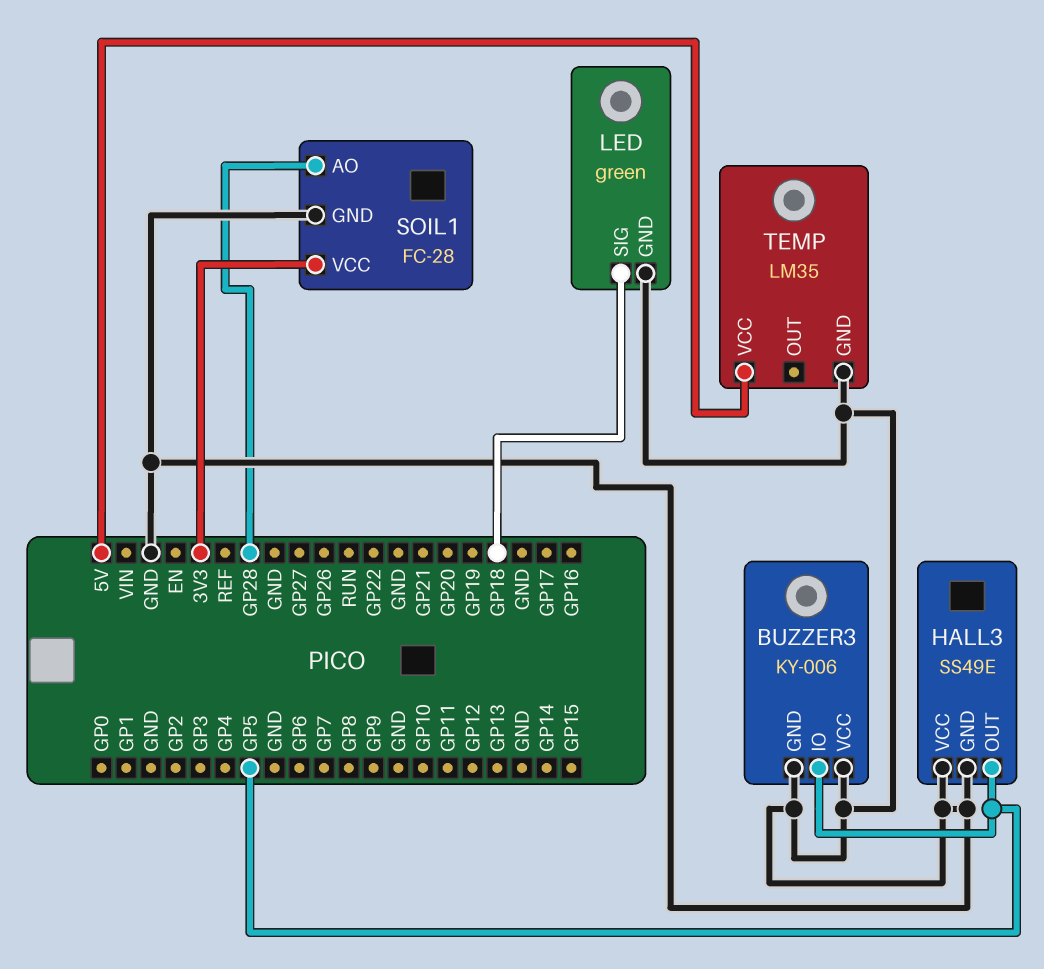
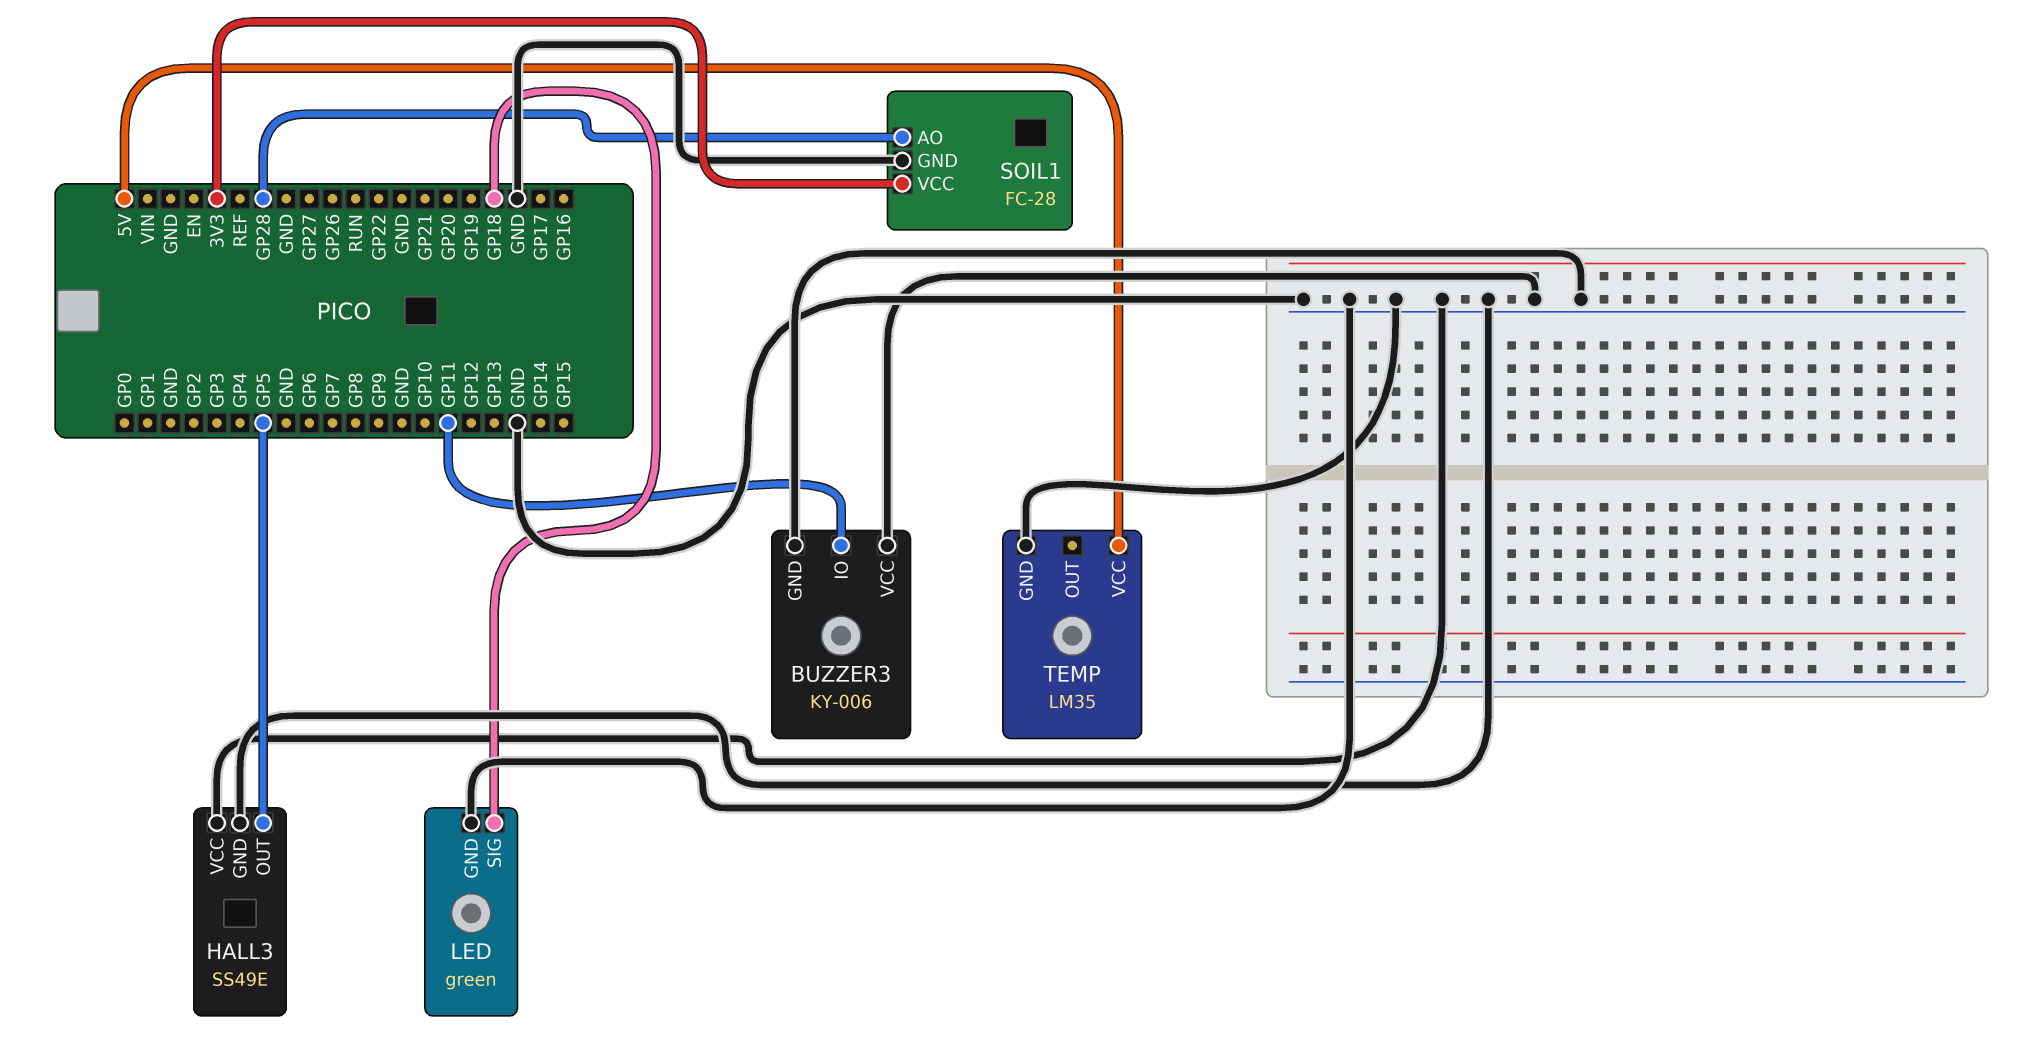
BUZZER3 pin IO: GP5 -> GP11

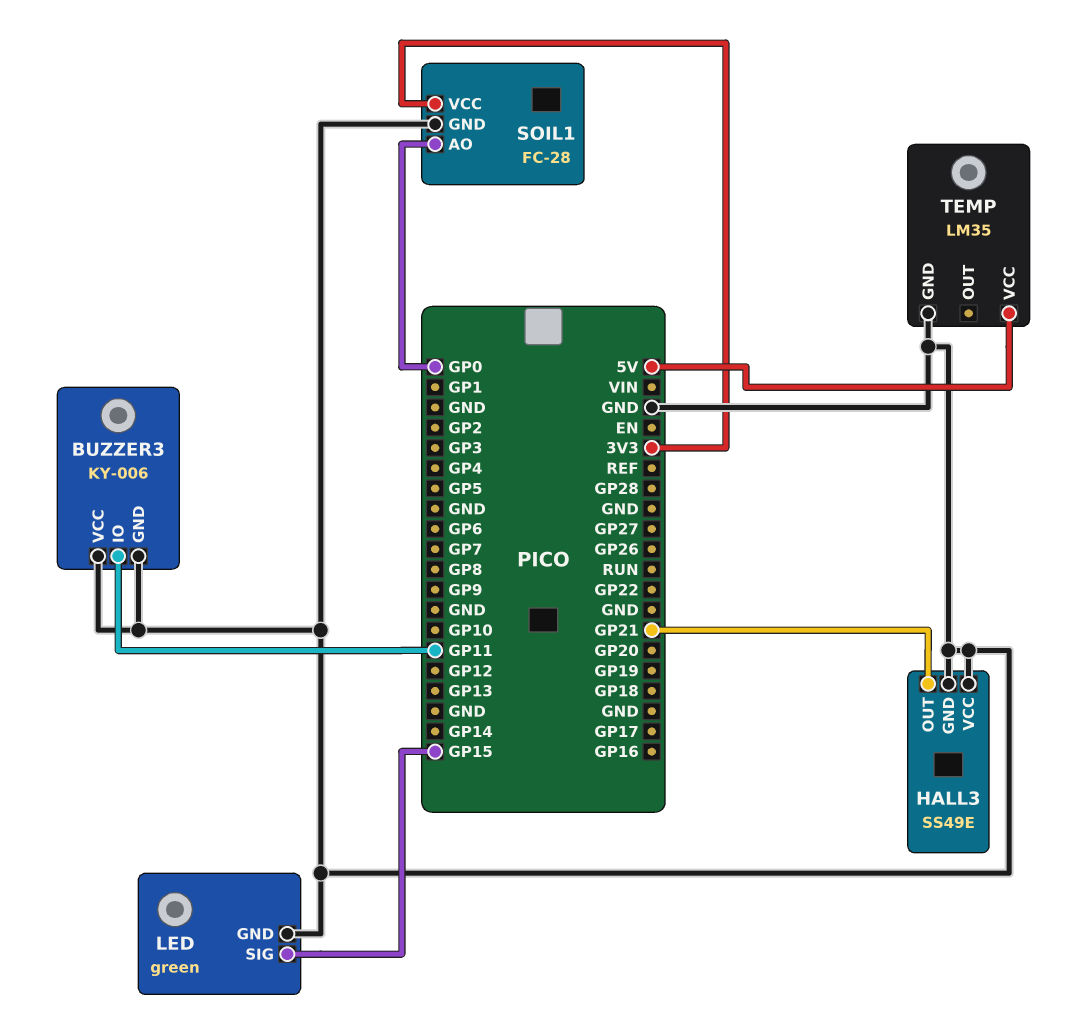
HALL3 pin OUT: GP5 -> GP21
LED pin SIG: GP18 -> GP15
SOIL1 pin AO: GP28 -> GP0

